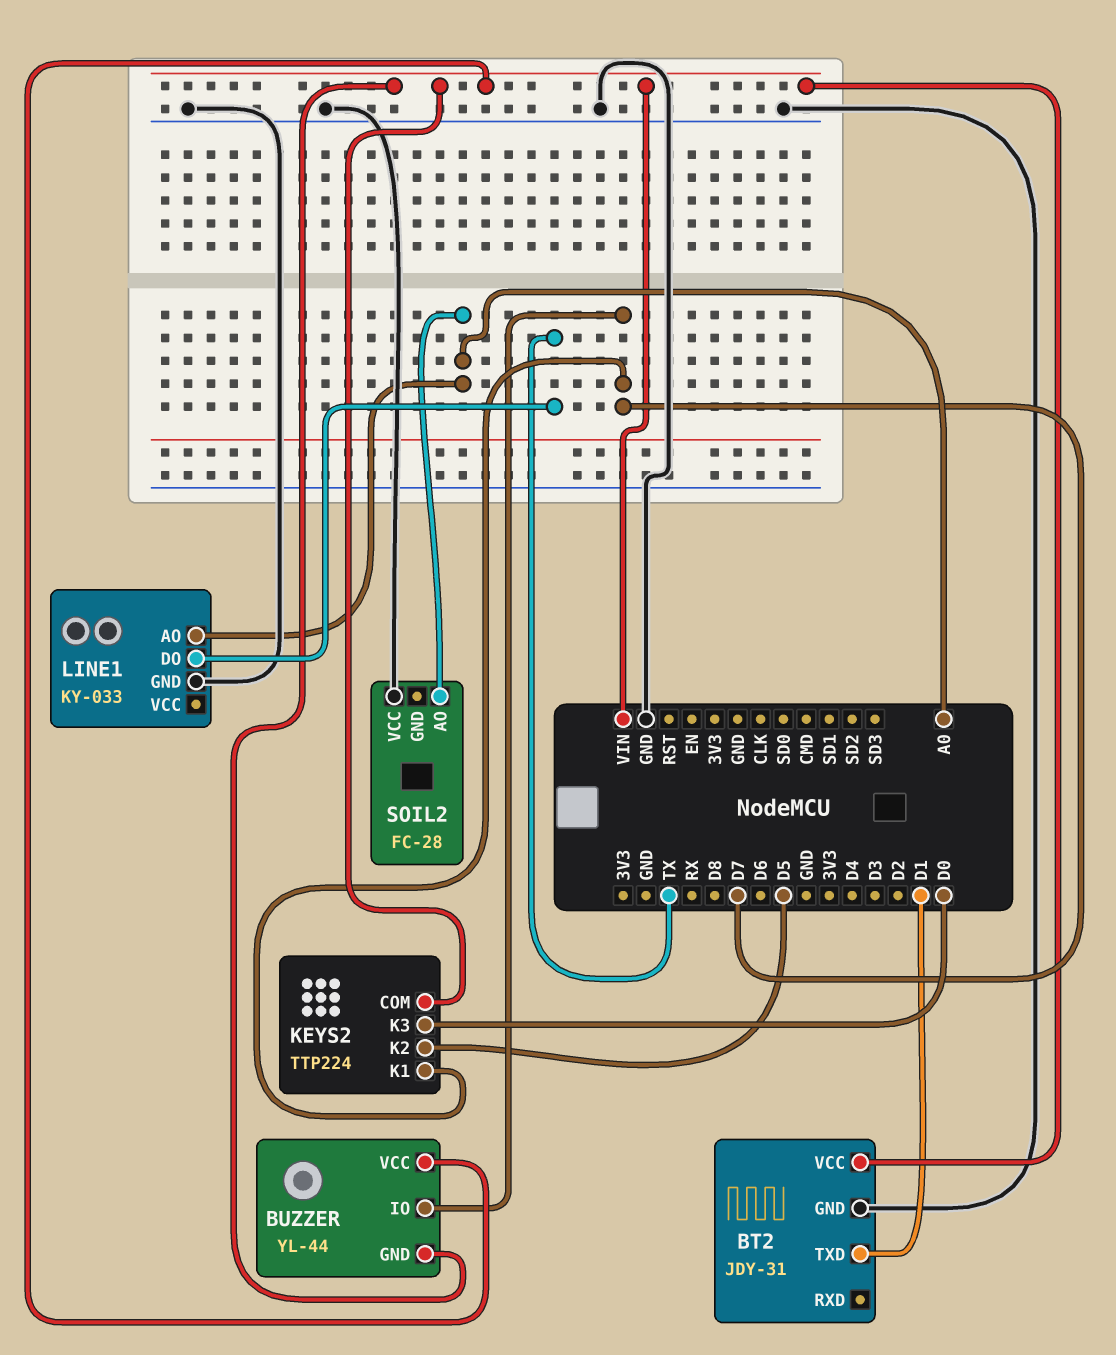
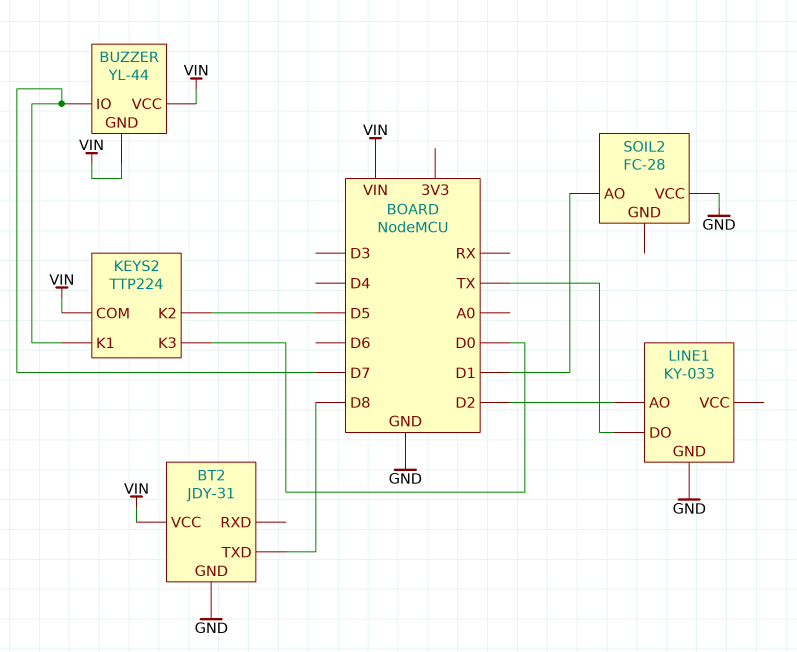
BT2 pin TXD: D1 -> D8
LINE1 pin AO: A0 -> D2
SOIL2 pin AO: A0 -> D1

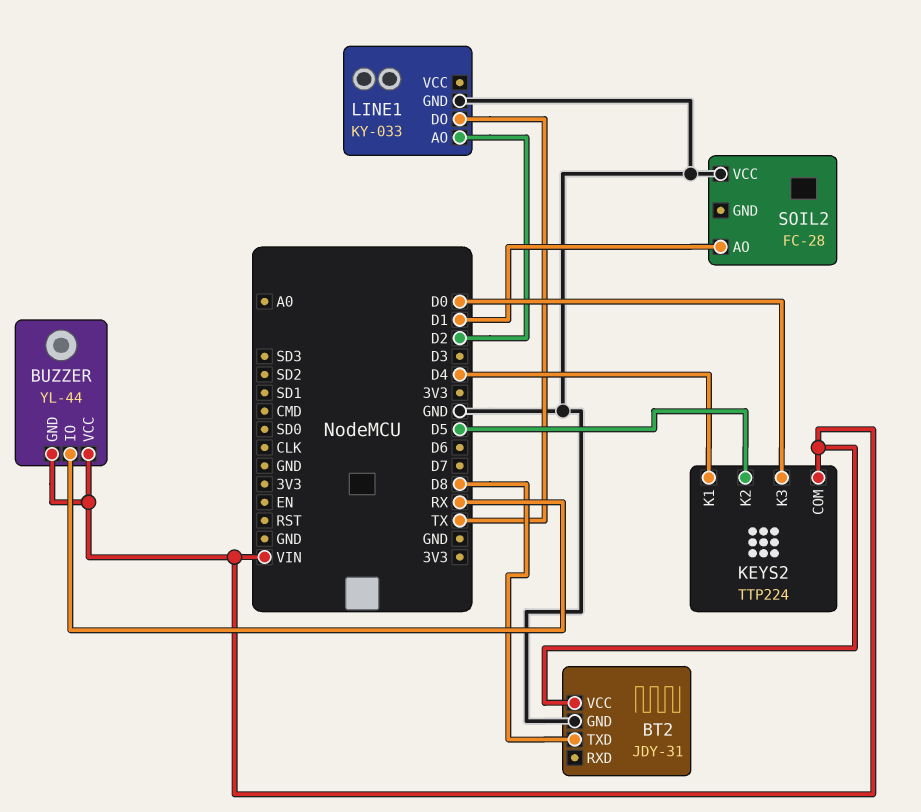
BUZZER pin IO: D7 -> RX
KEYS2 pin K1: D7 -> D4

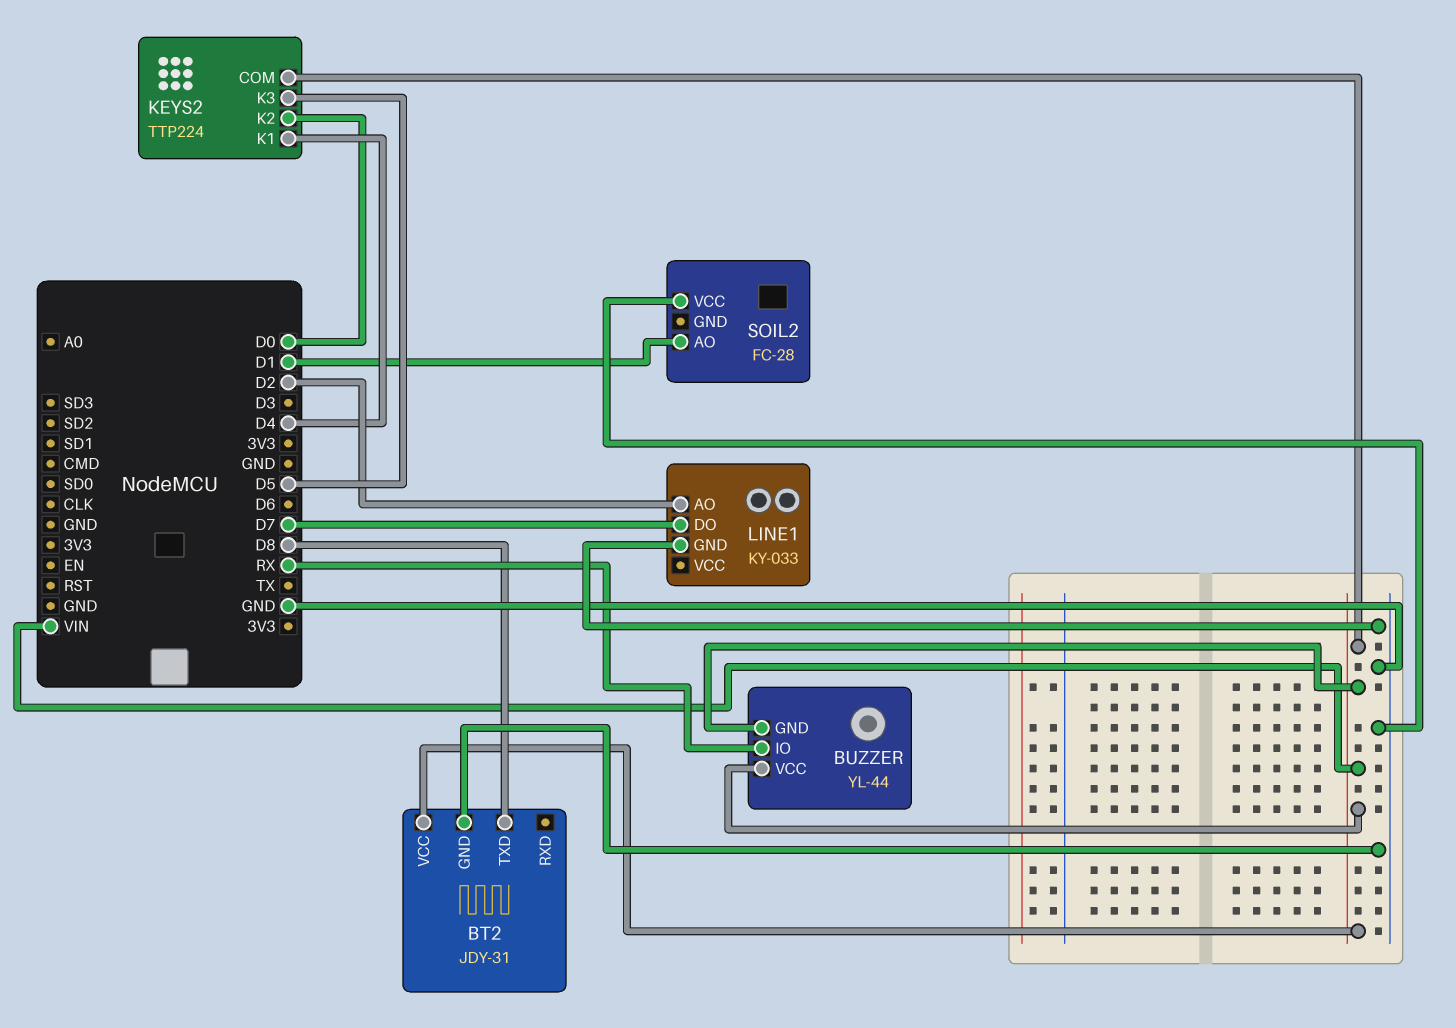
KEYS2 pin K2: D5 -> D0
KEYS2 pin K3: D0 -> D5
LINE1 pin DO: TX -> D7

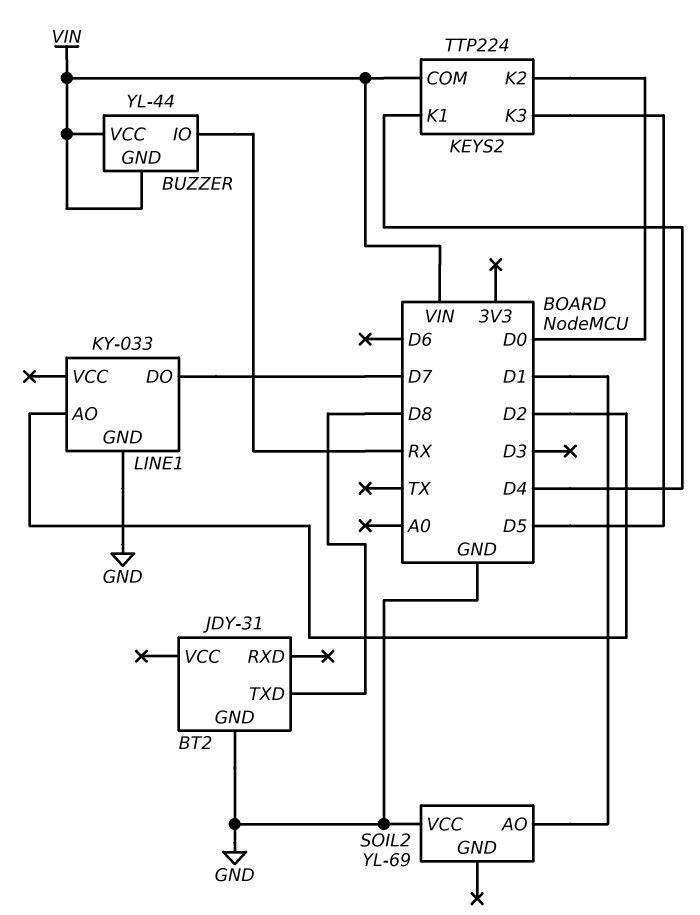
BT2 pin VCC: VIN -> none
SOIL2: FC-28 -> YL-69

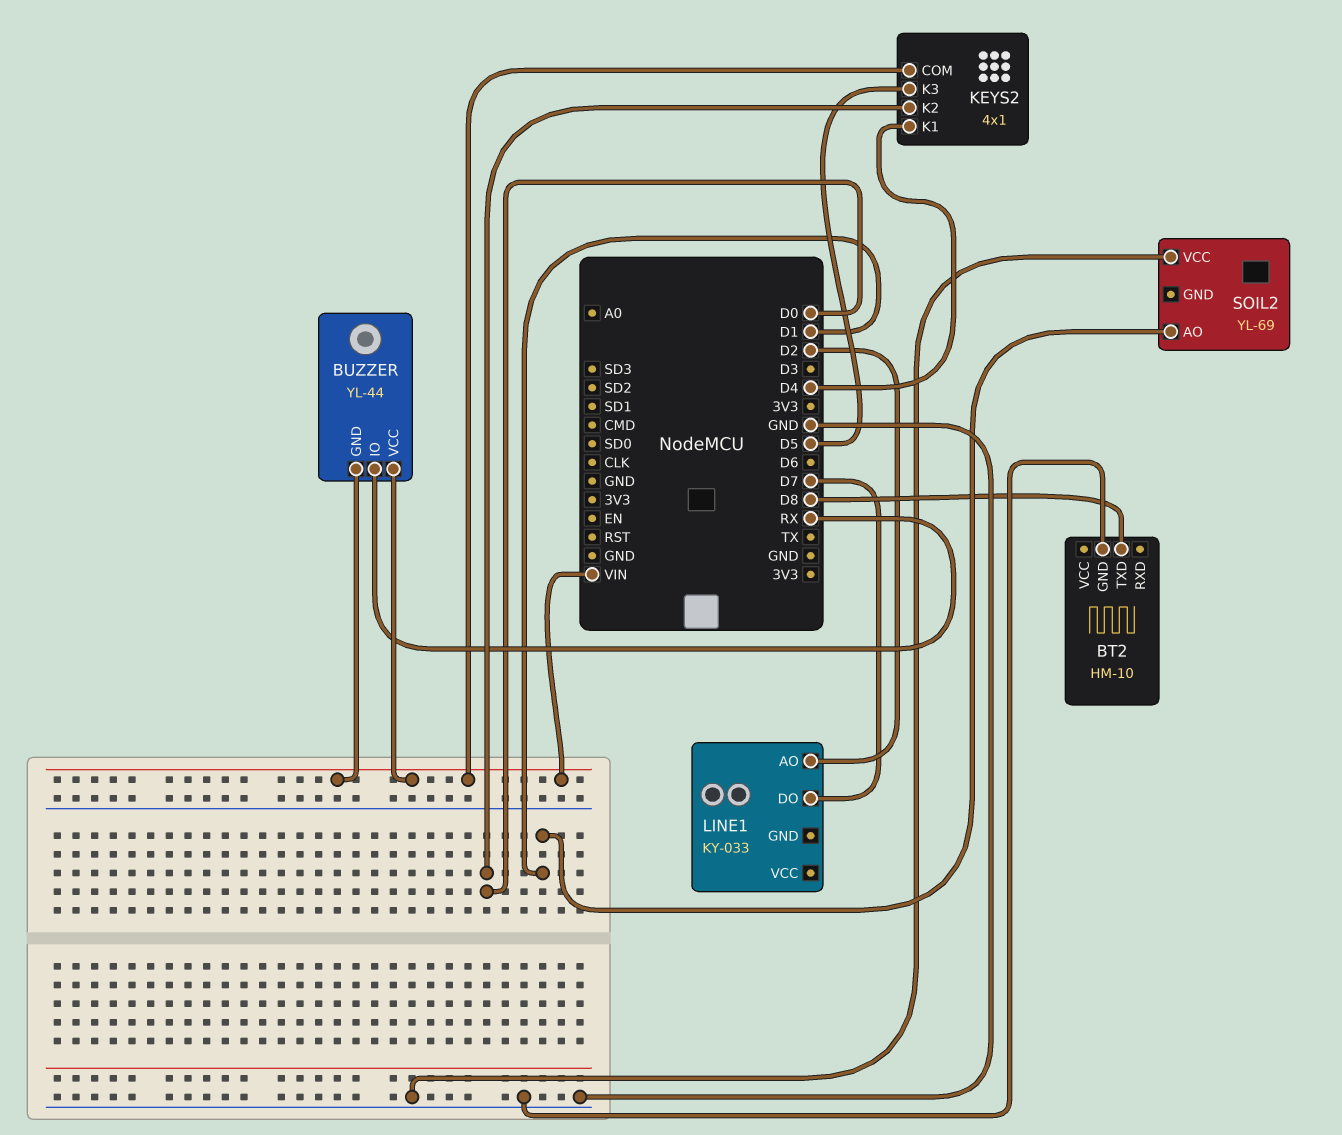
BT2: JDY-31 -> HM-10
KEYS2: TTP224 -> 4x1
LINE1 pin GND: GND -> none

